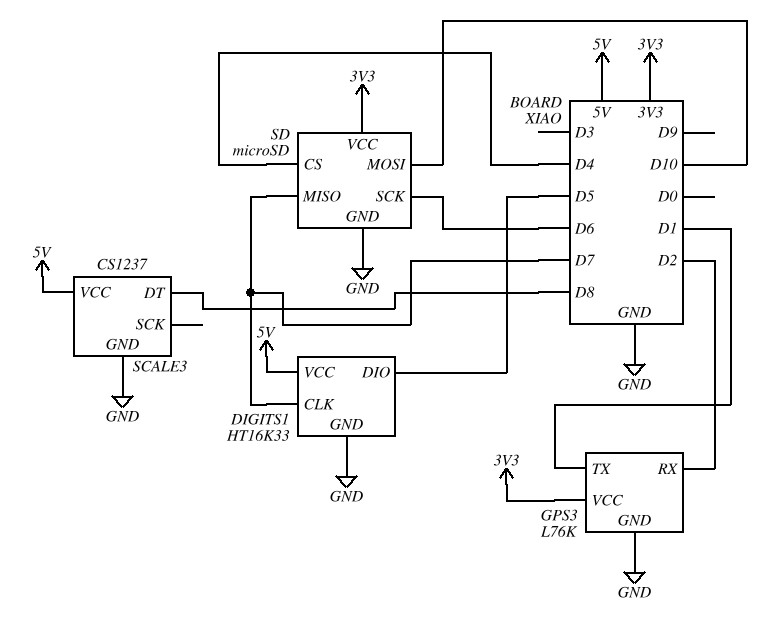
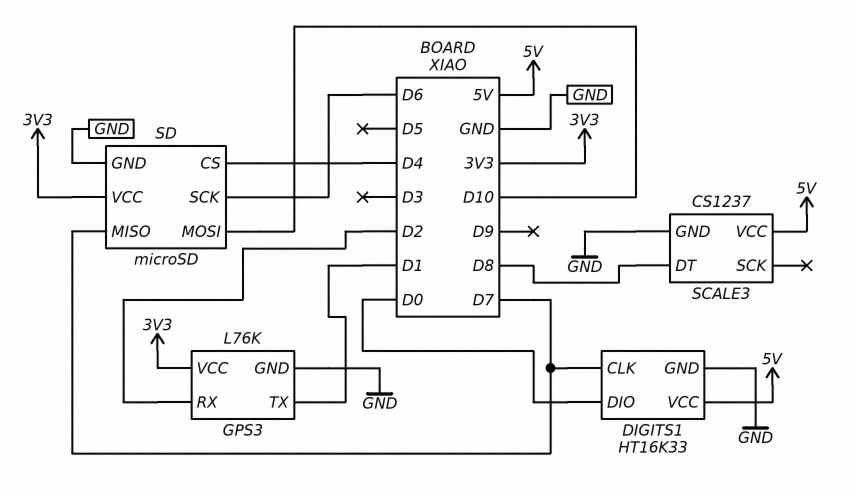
DIGITS1 pin DIO: D5 -> D0

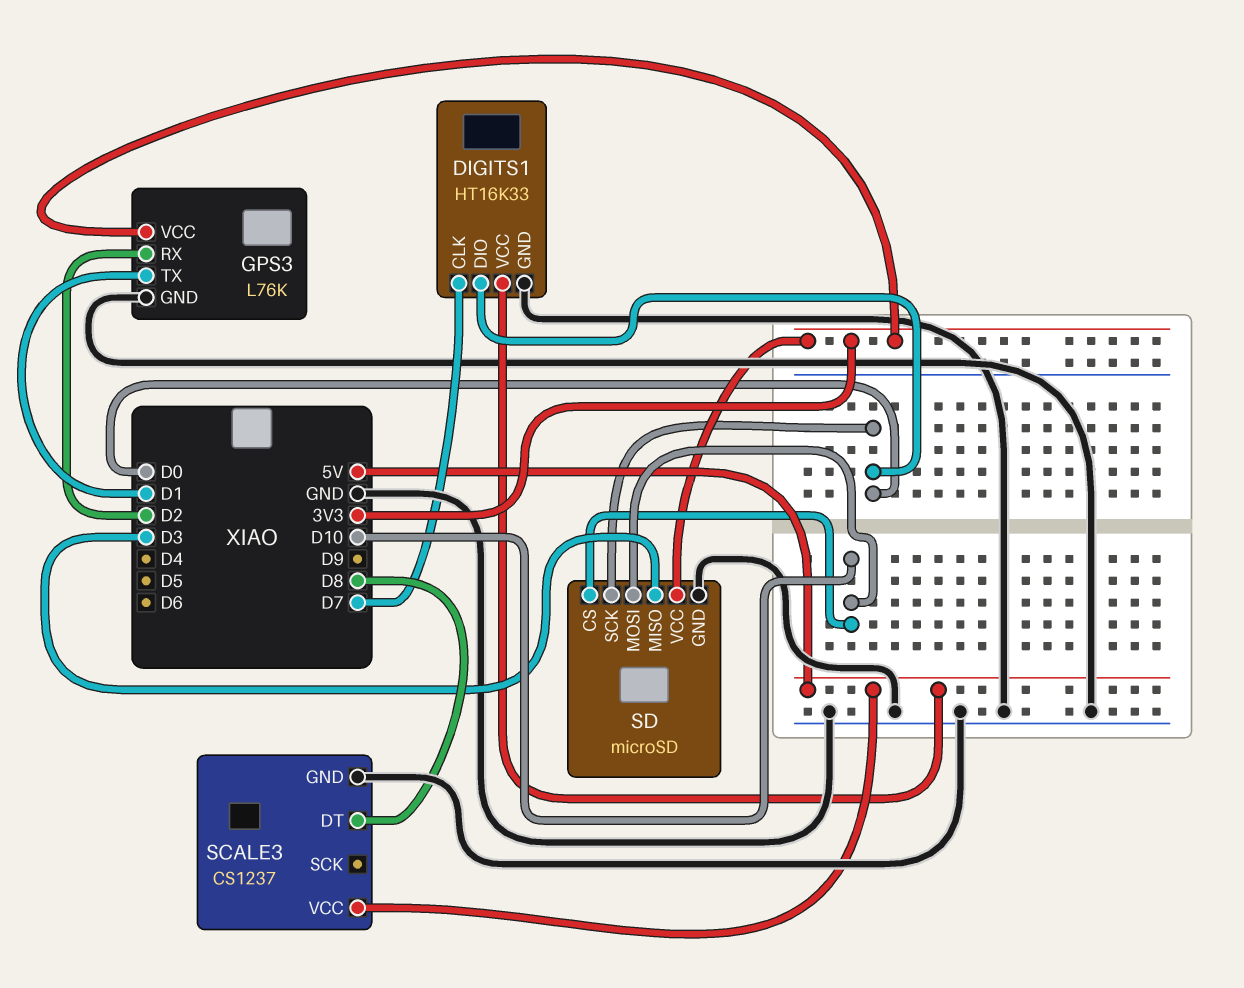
SD pin CS: D4 -> D10
SD pin MISO: D7 -> D3
SD pin SCK: D6 -> D0

